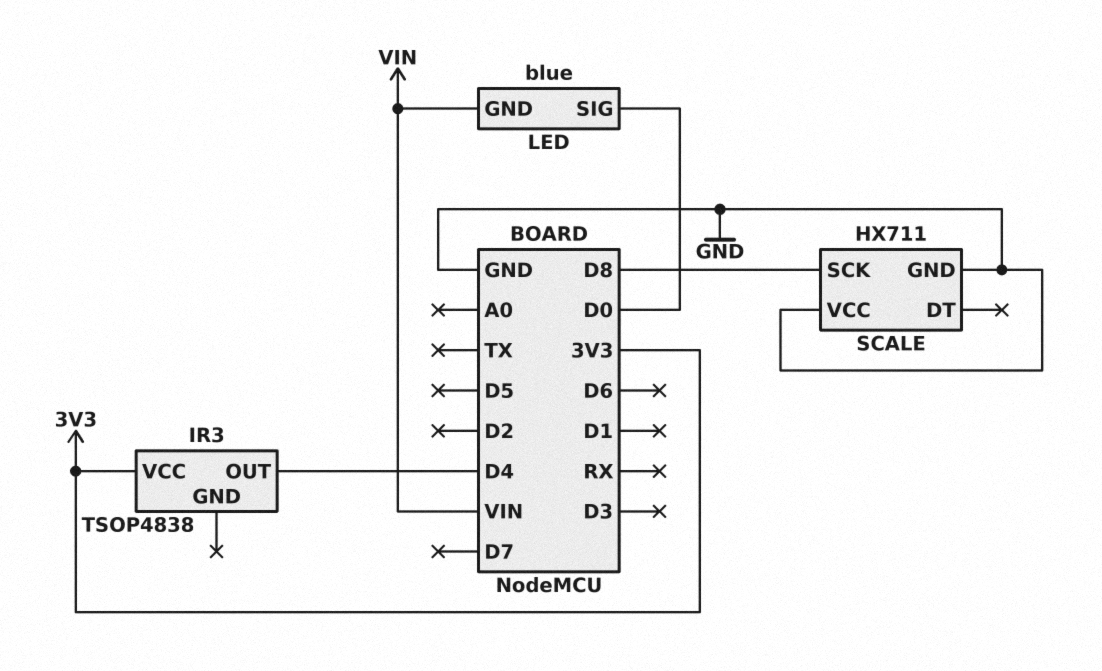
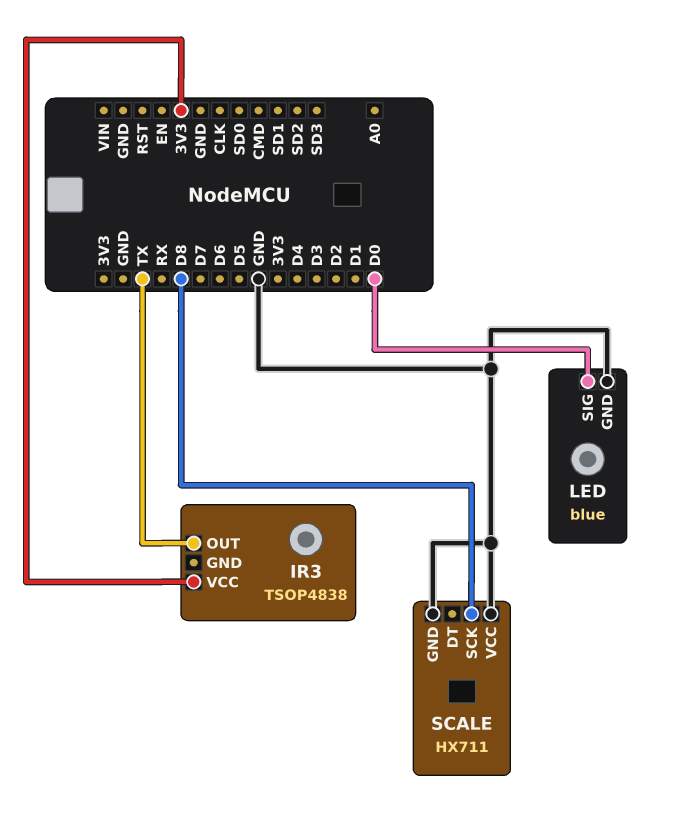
IR3 pin OUT: D4 -> TX
LED pin GND: VIN -> GND

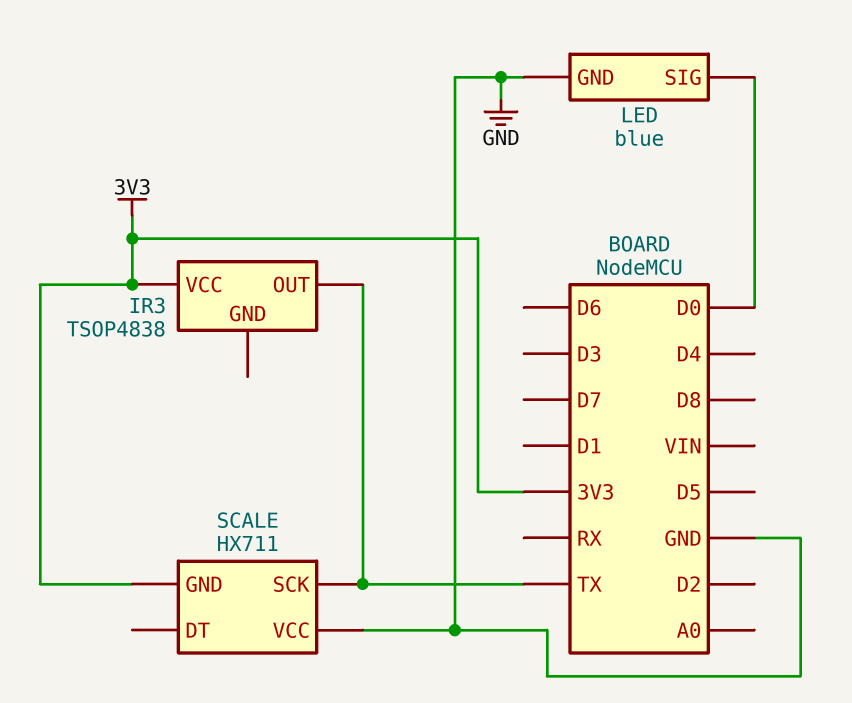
SCALE pin GND: GND -> 3V3
SCALE pin SCK: D8 -> TX

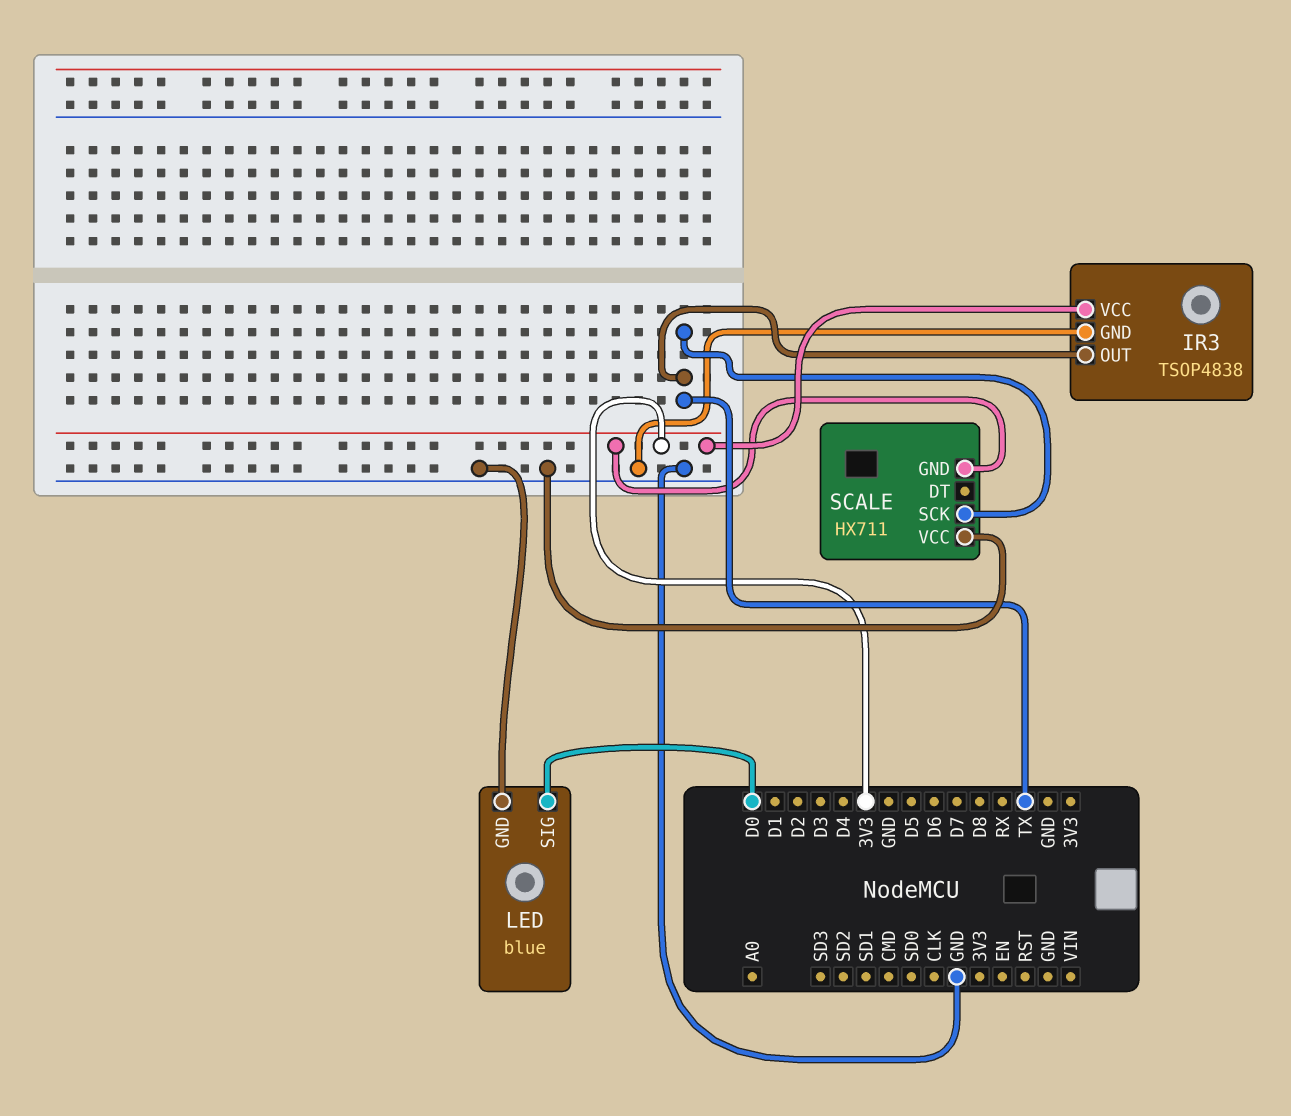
IR3 pin GND: none -> GND

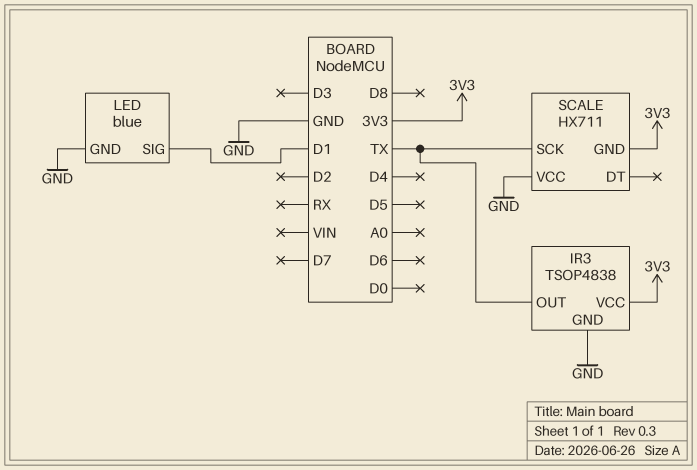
LED pin SIG: D0 -> D1

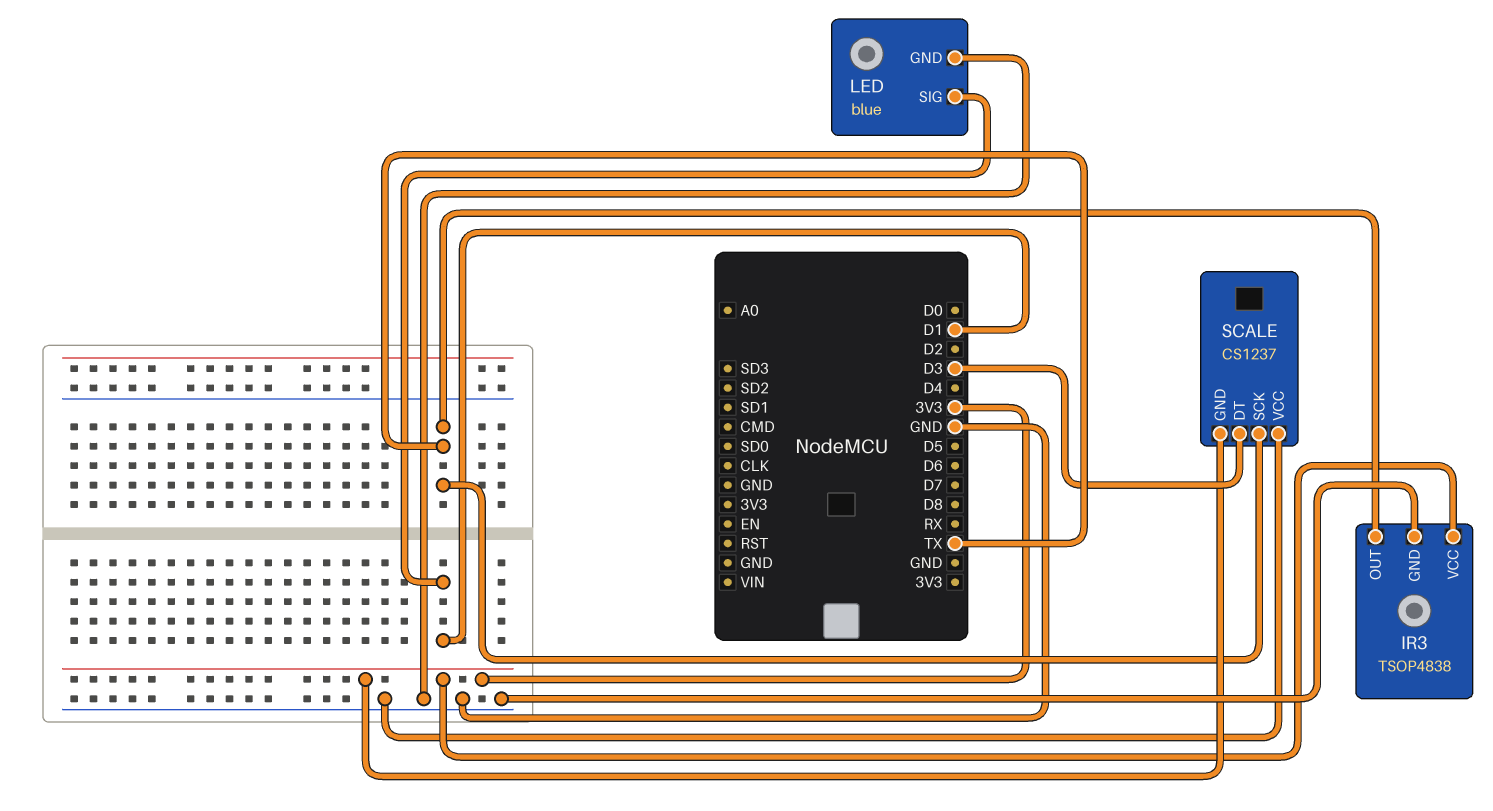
SCALE: HX711 -> CS1237
SCALE pin DT: none -> D3

